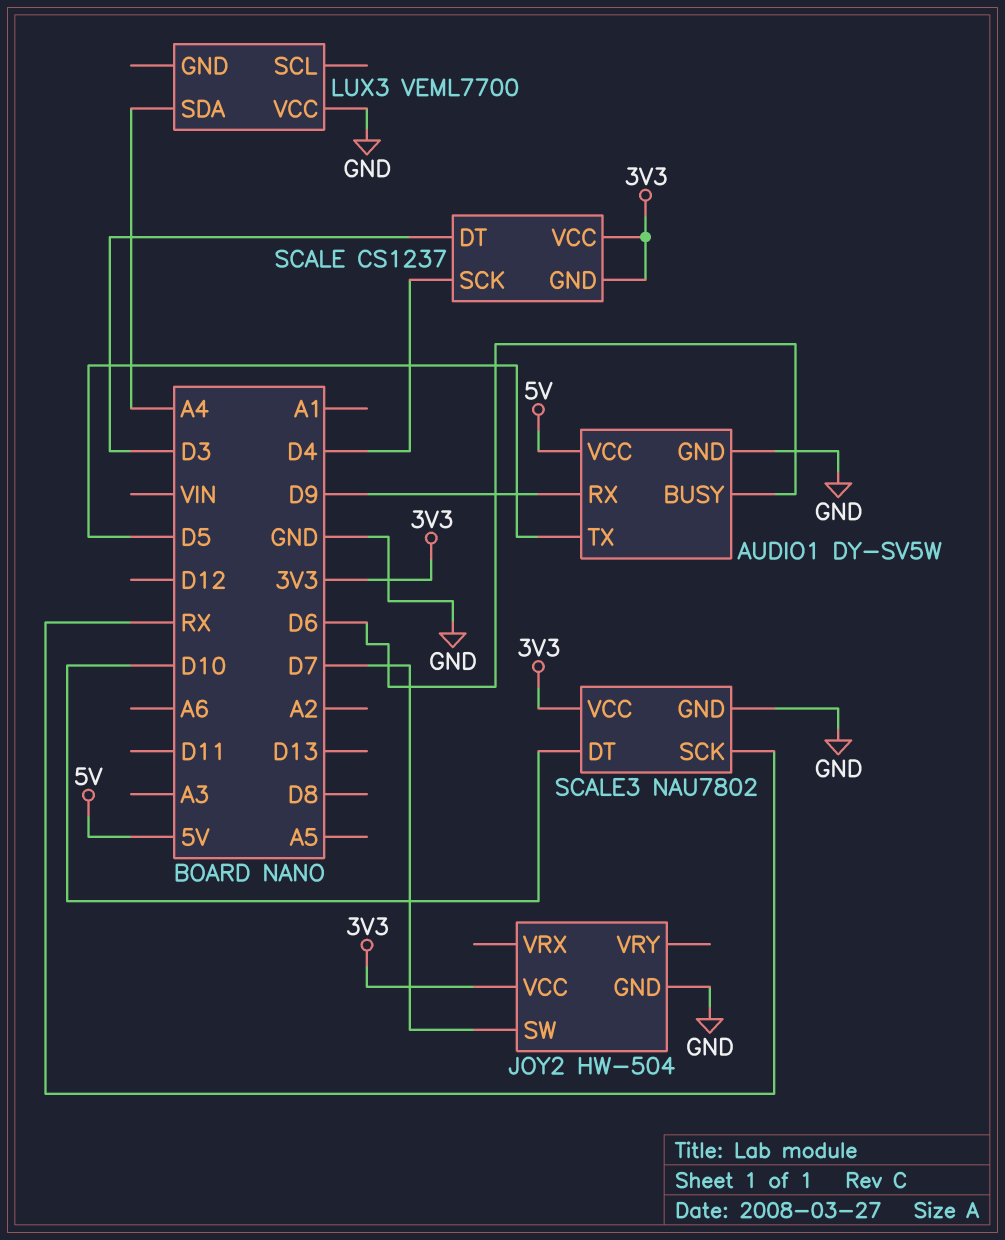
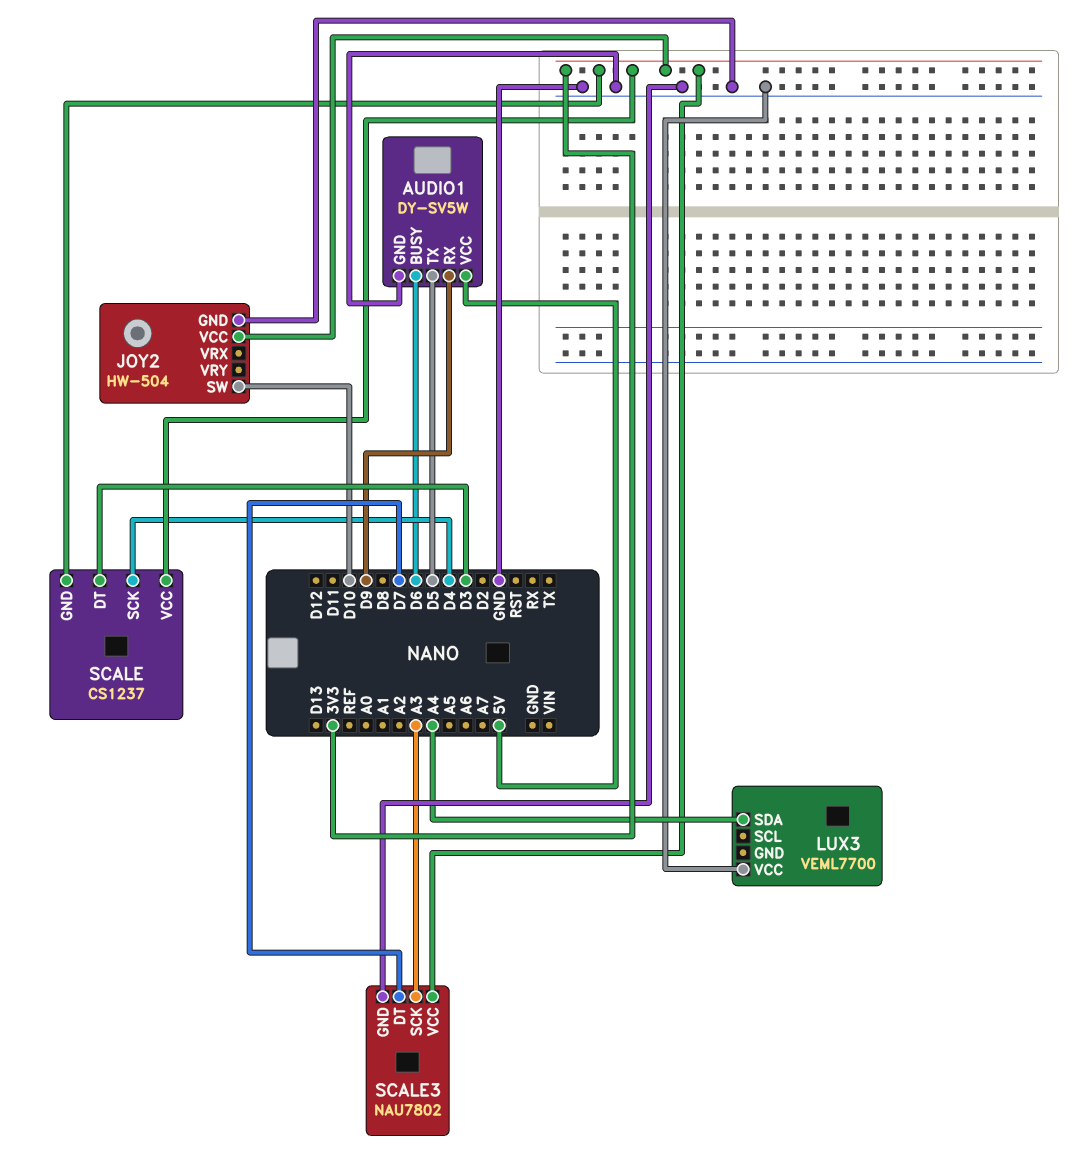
JOY2 pin SW: D7 -> D10
SCALE3 pin DT: D10 -> D7
SCALE3 pin SCK: RX -> A3

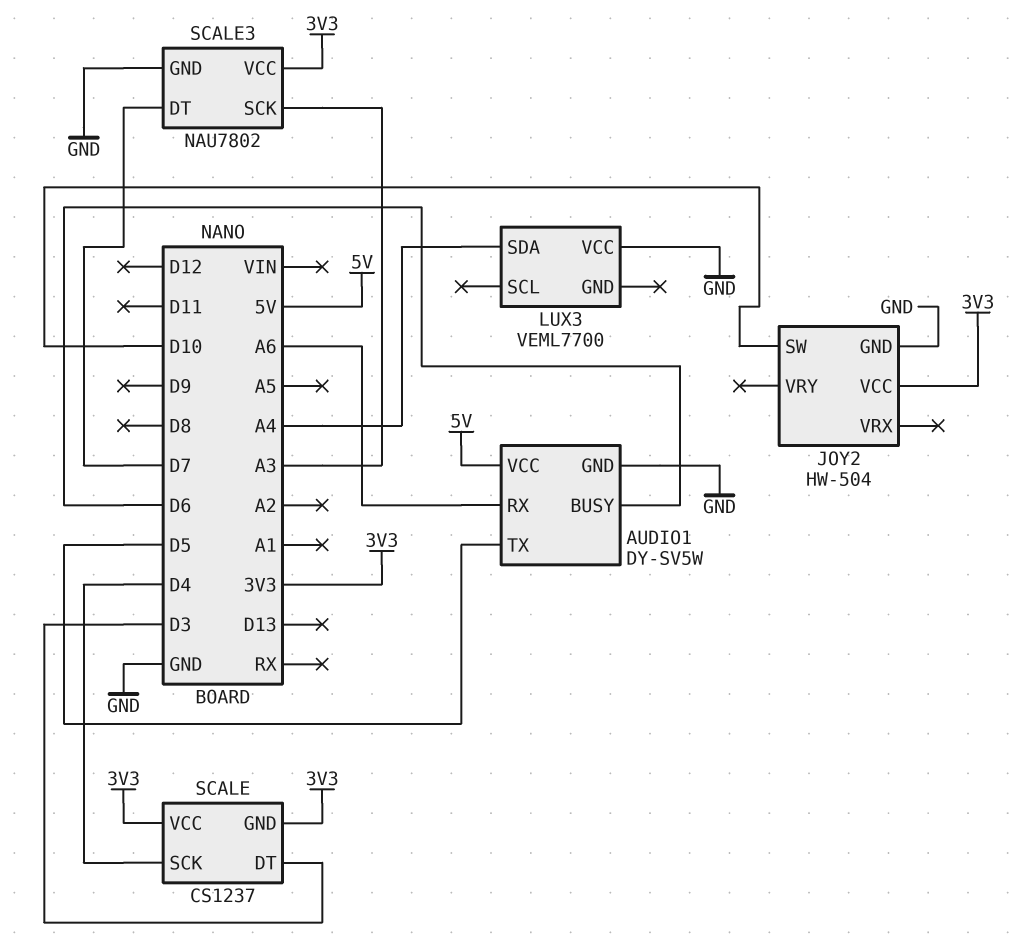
AUDIO1 pin RX: D9 -> A6

